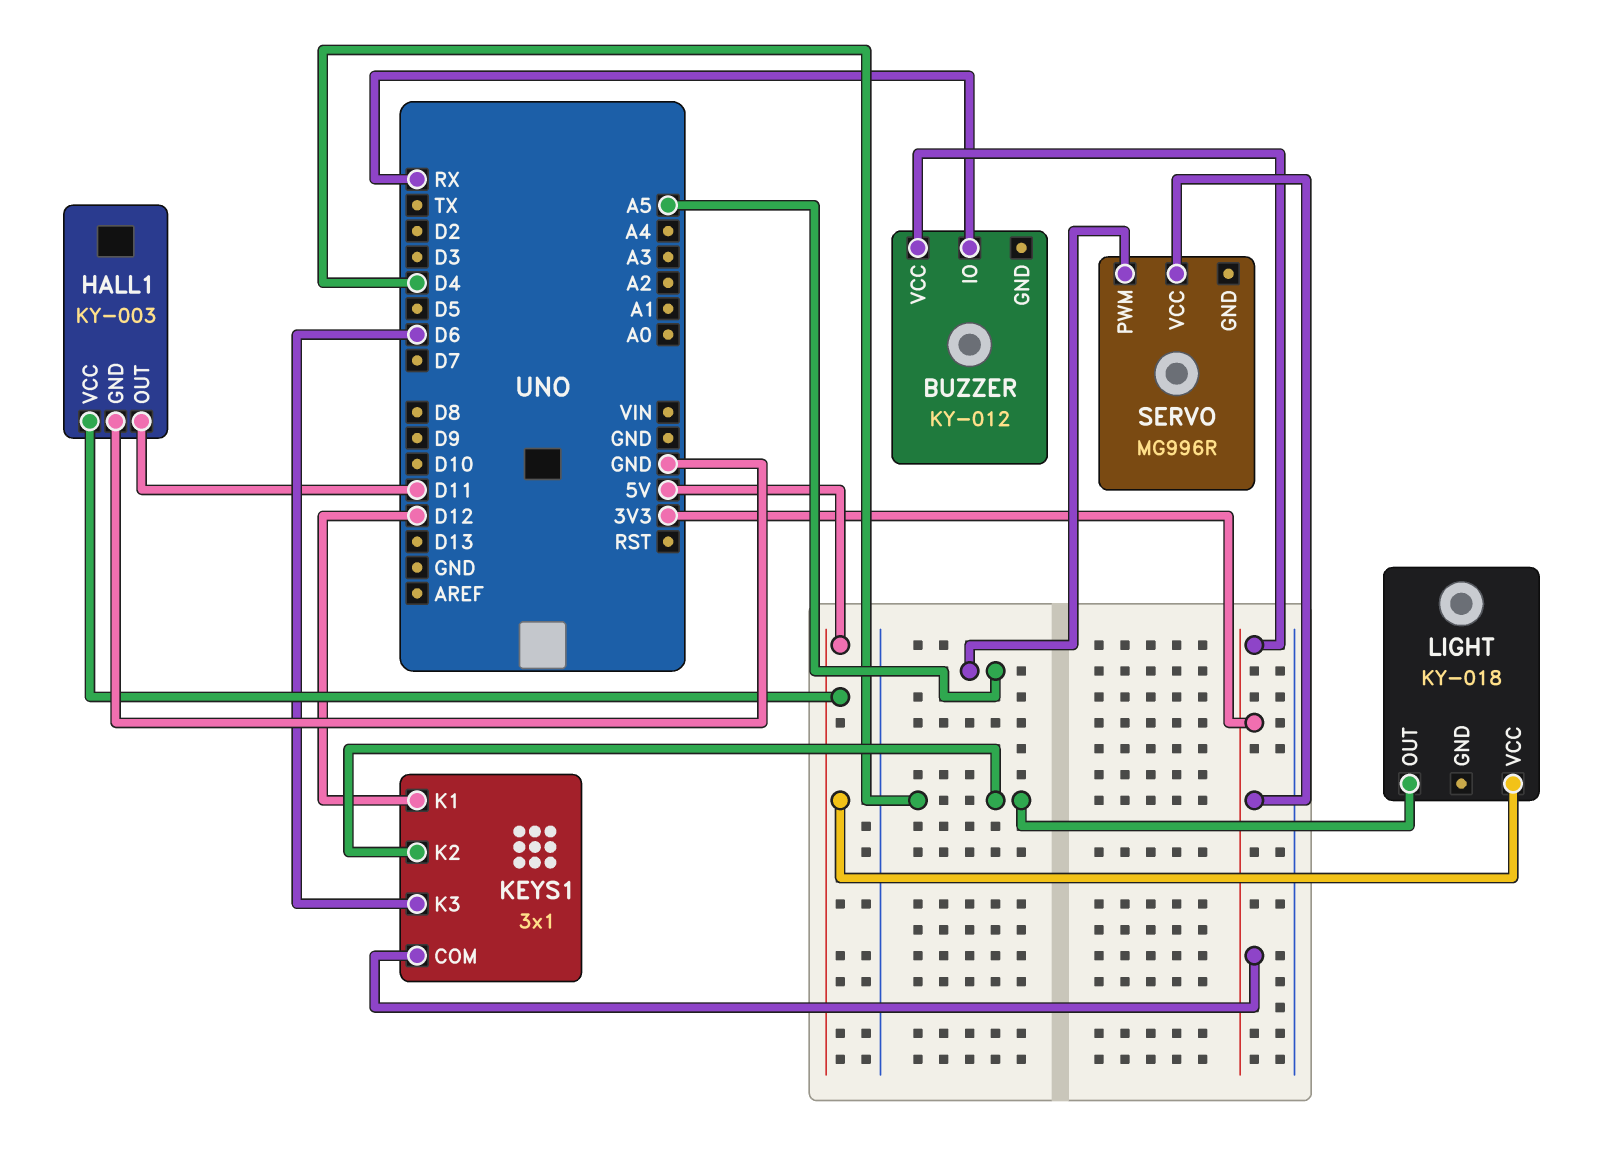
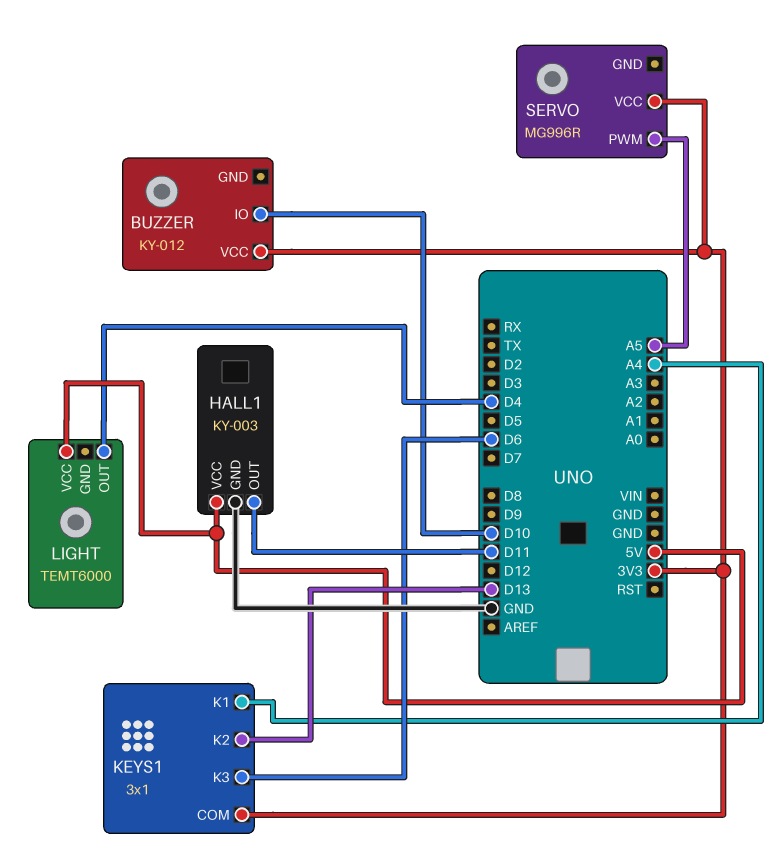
BUZZER pin IO: RX -> D10
KEYS1 pin K1: D12 -> A4
KEYS1 pin K2: D4 -> D13
LIGHT: KY-018 -> TEMT6000

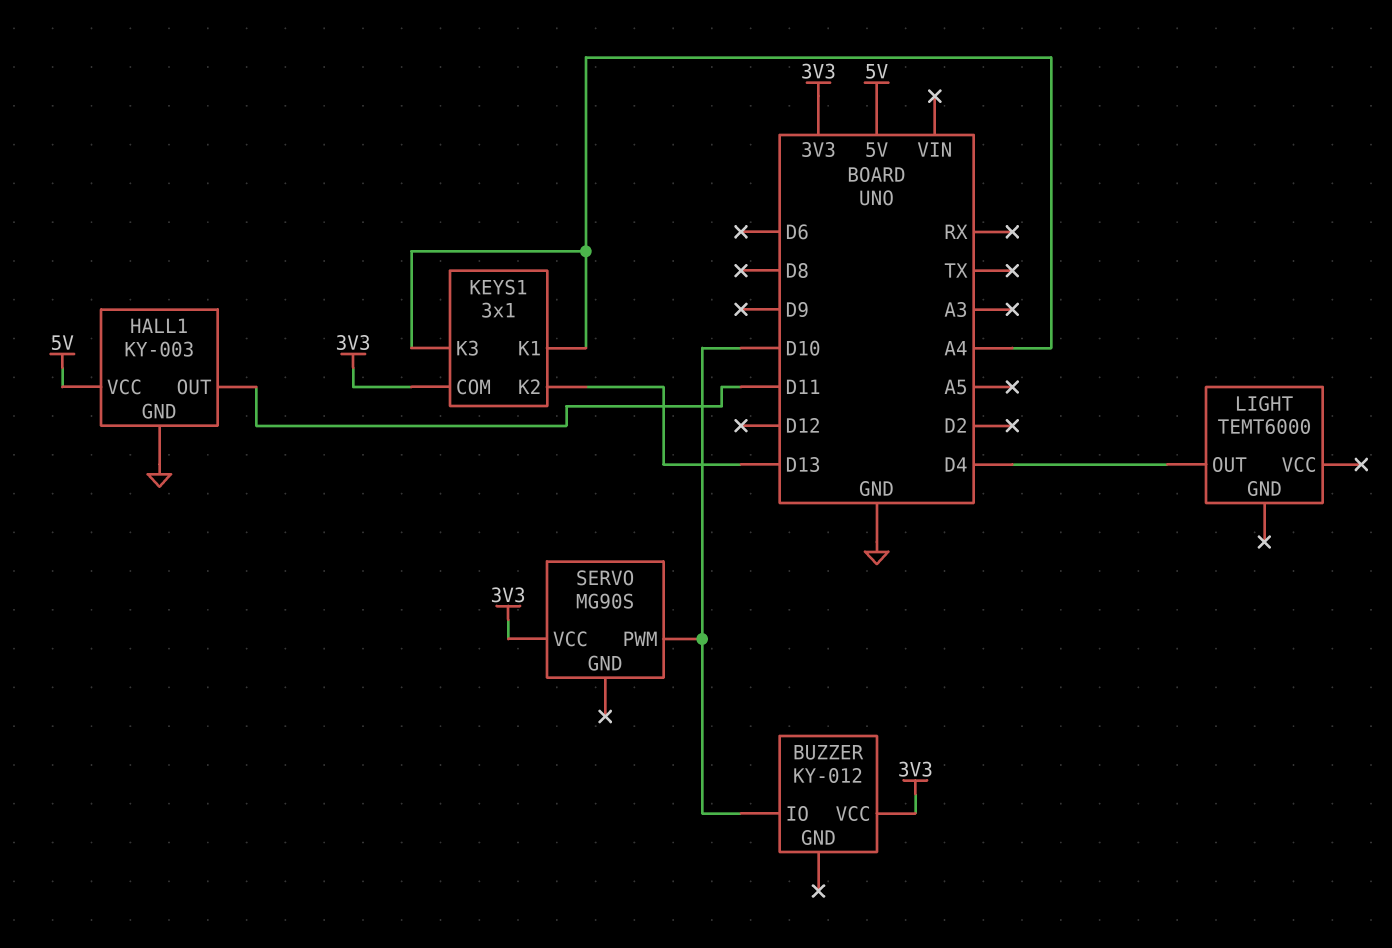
KEYS1 pin K3: D6 -> A4
LIGHT pin VCC: 5V -> none
SERVO: MG996R -> MG90S
SERVO pin PWM: A5 -> D10

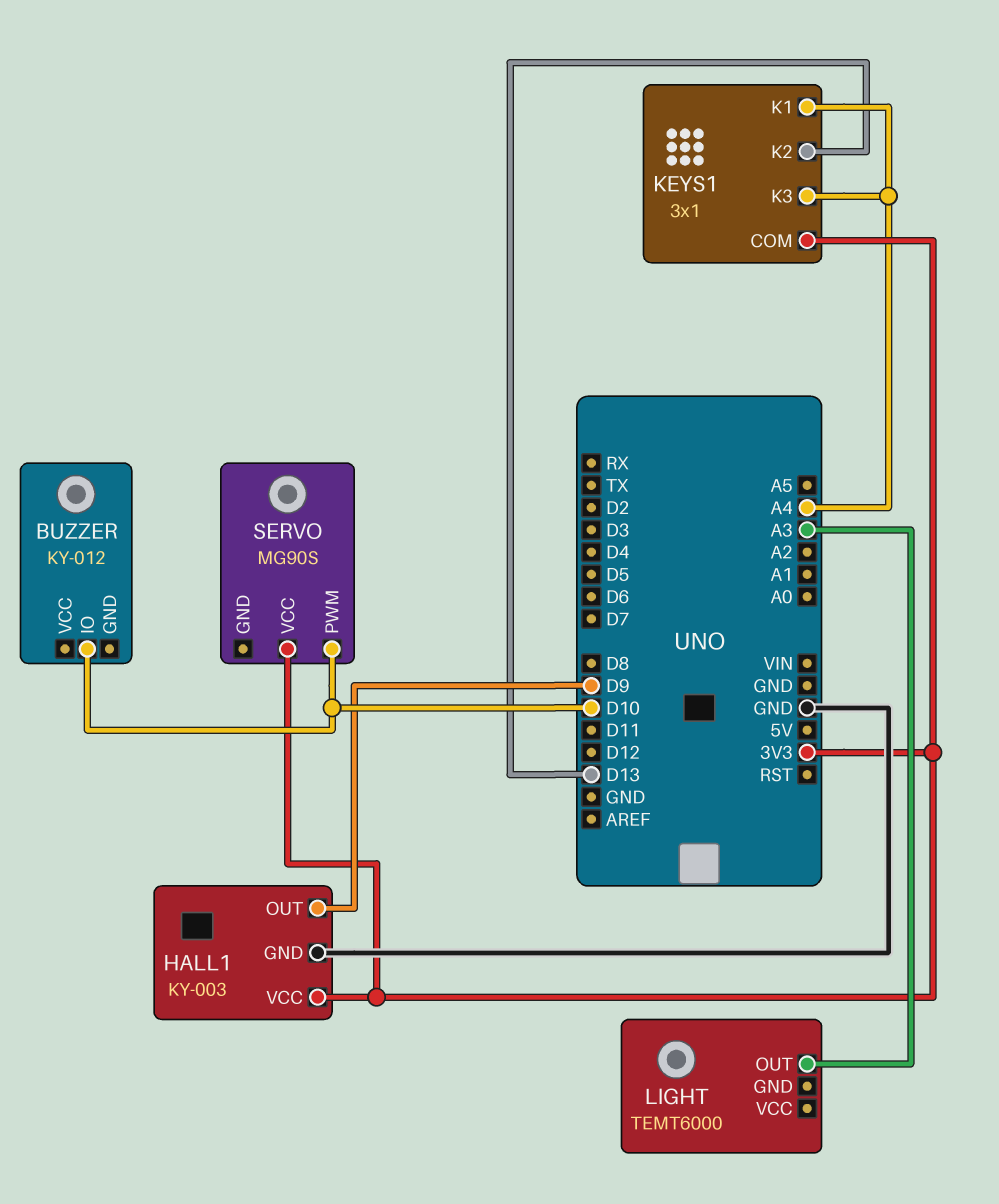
BUZZER pin VCC: 3V3 -> none
HALL1 pin OUT: D11 -> D9
HALL1 pin VCC: 5V -> 3V3
LIGHT pin OUT: D4 -> A3

